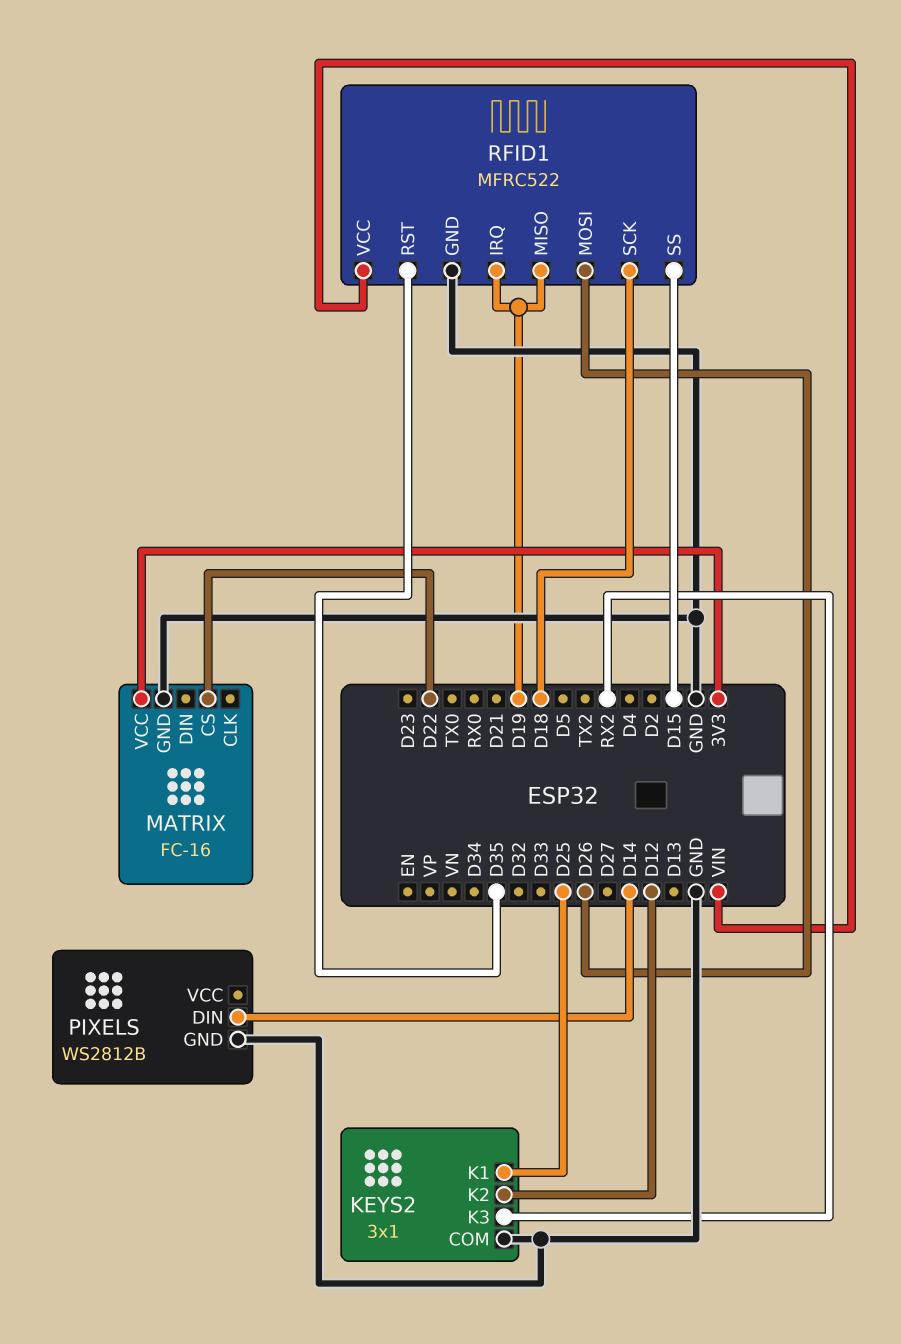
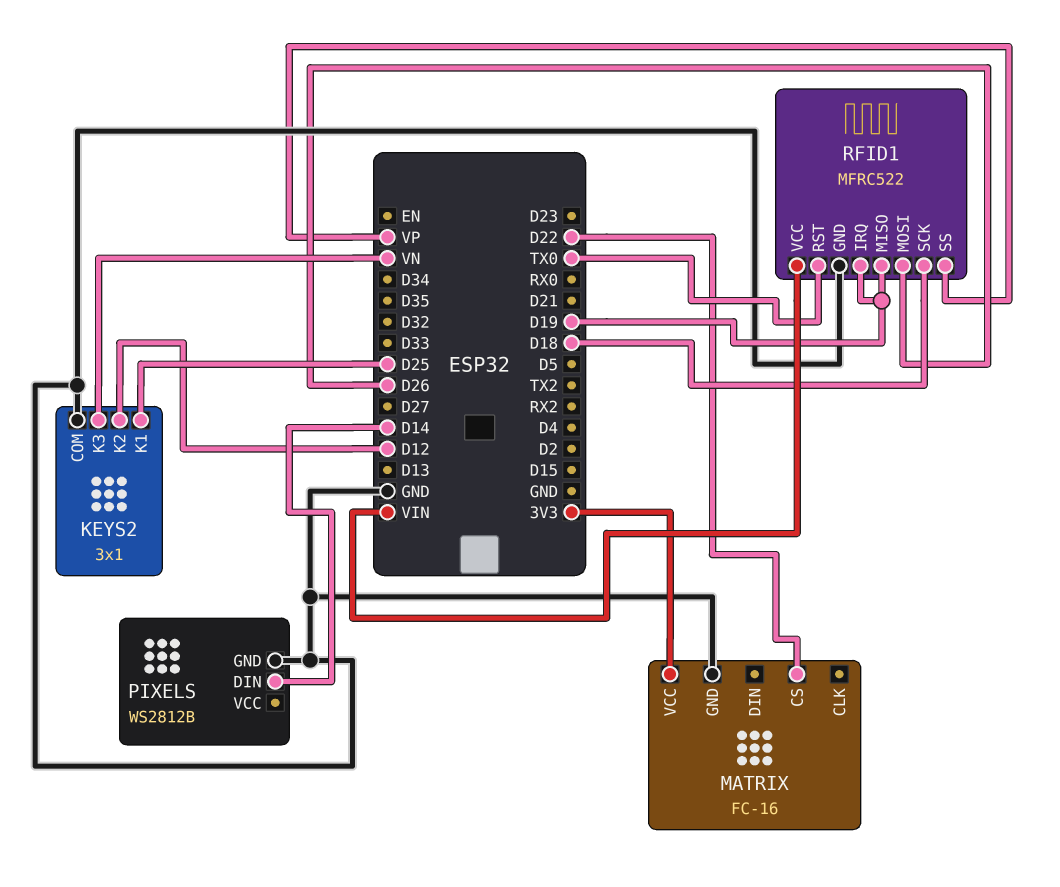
KEYS2 pin K3: RX2 -> VN
RFID1 pin RST: D35 -> TX0
RFID1 pin SS: D15 -> VP

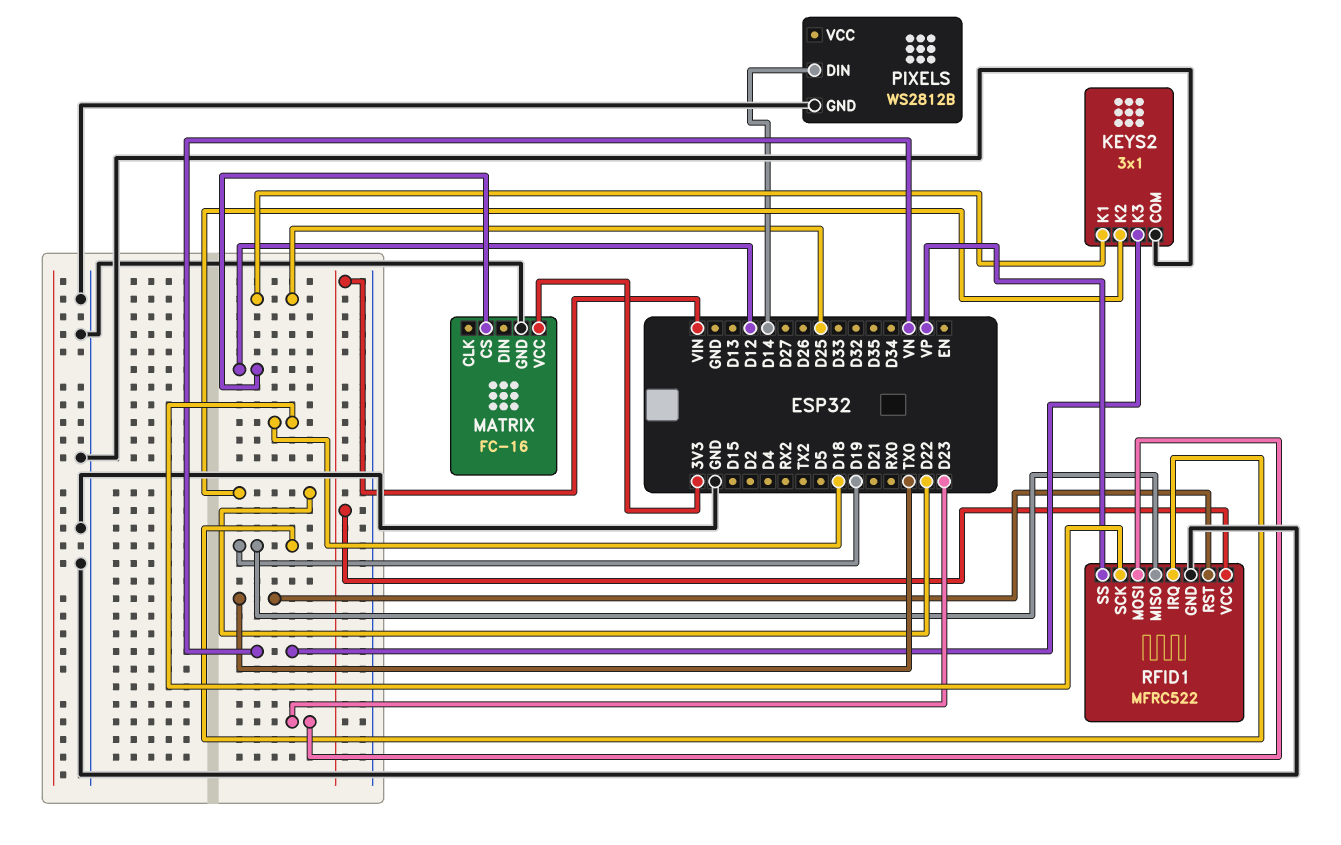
KEYS2 pin K2: D12 -> D22
MATRIX pin CS: D22 -> D12
RFID1 pin MOSI: D26 -> D23

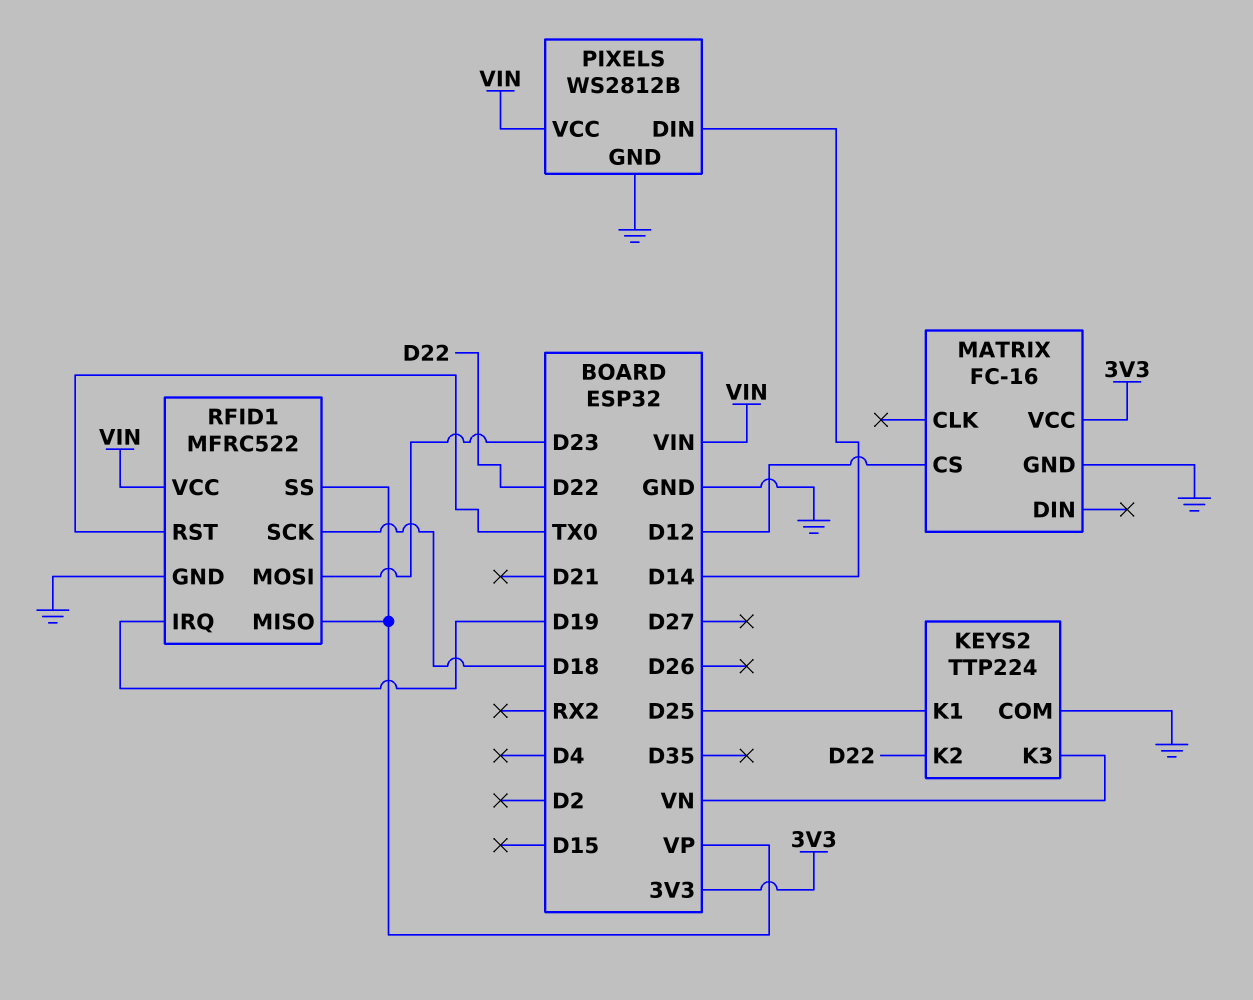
KEYS2: 3x1 -> TTP224
PIXELS pin VCC: none -> VIN
RFID1 pin MISO: D19 -> VP

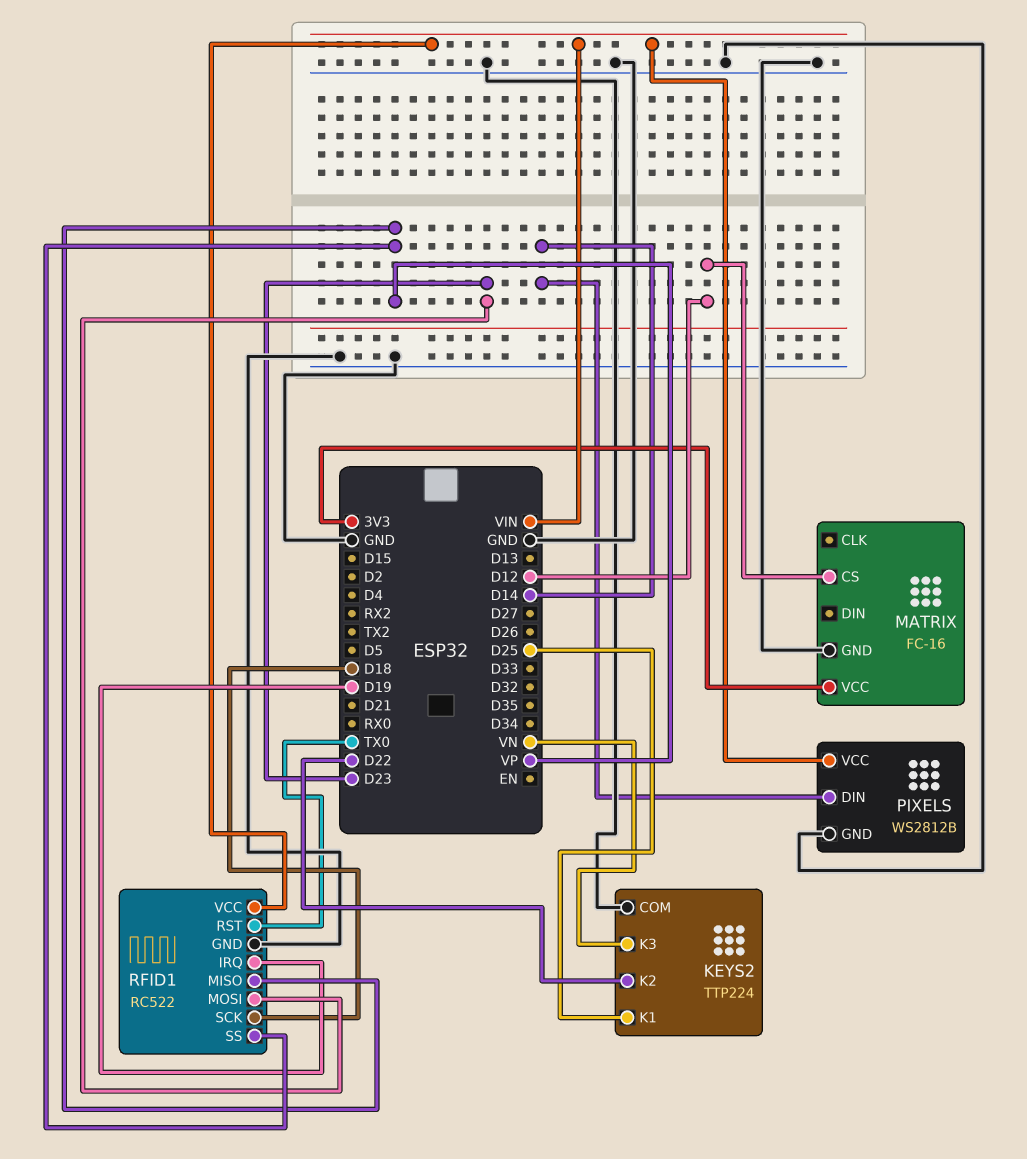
RFID1: MFRC522 -> RC522

